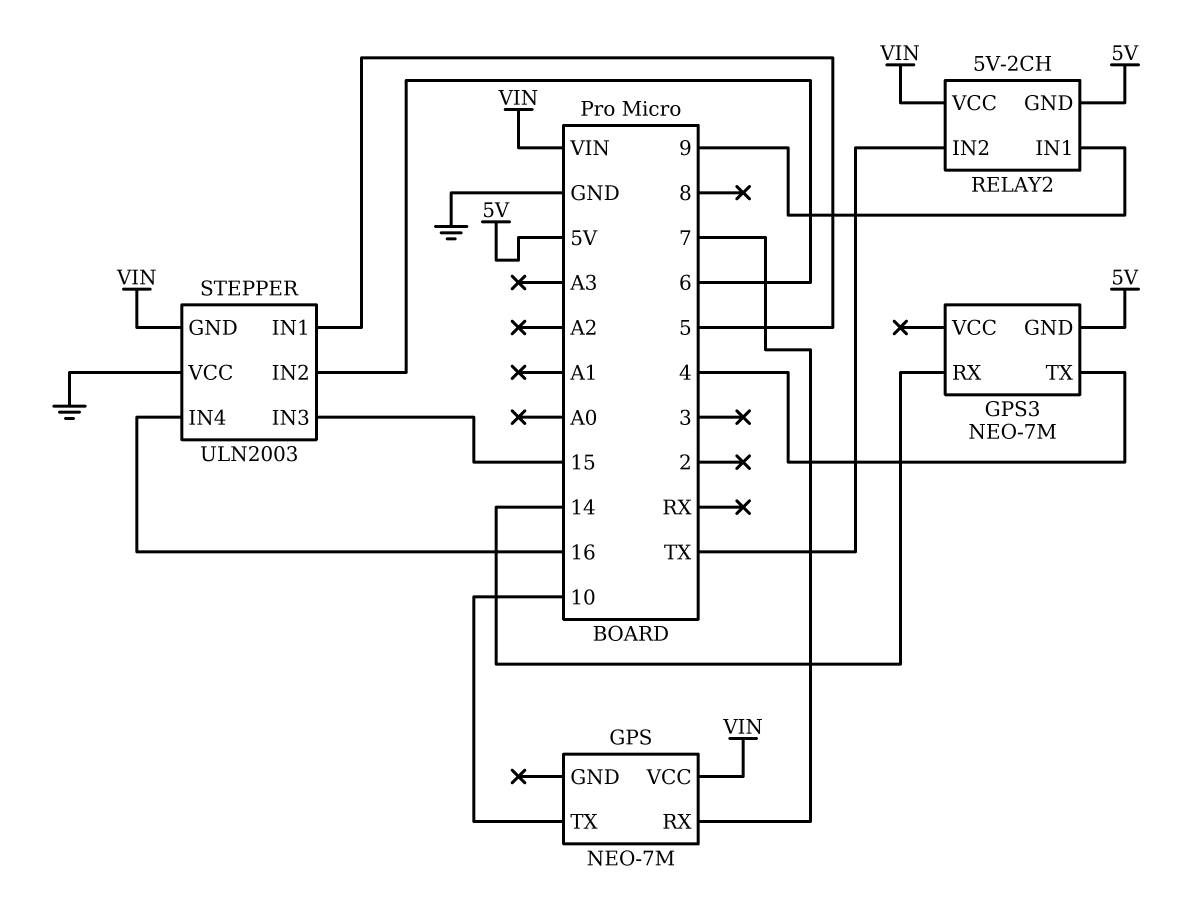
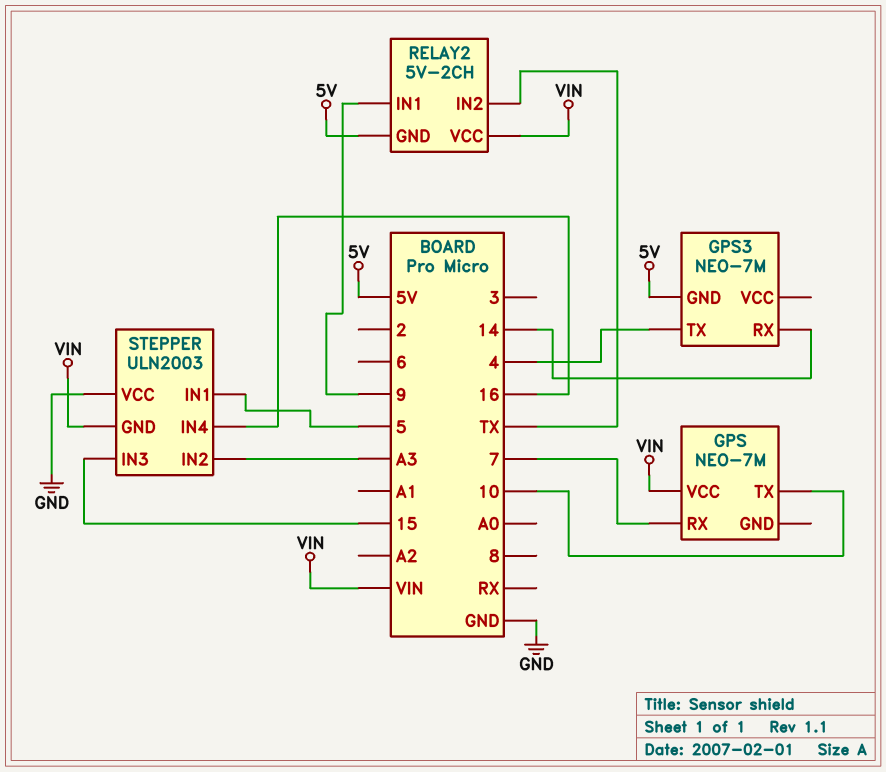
STEPPER pin IN2: 6 -> A3

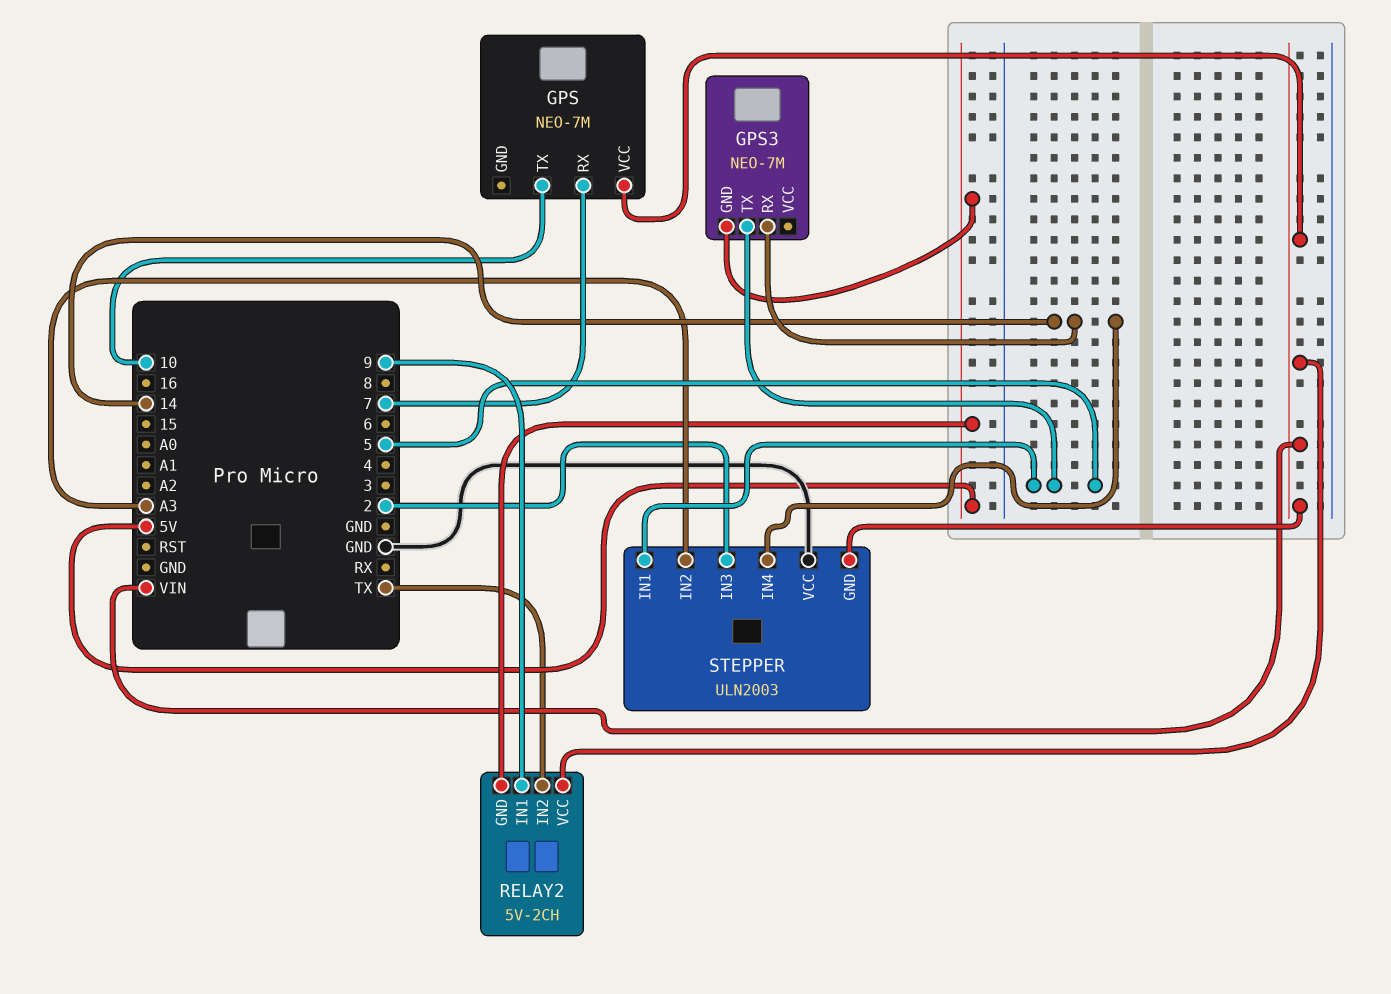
GPS3 pin TX: 4 -> 5
STEPPER pin IN3: 15 -> 2
STEPPER pin IN4: 16 -> 14

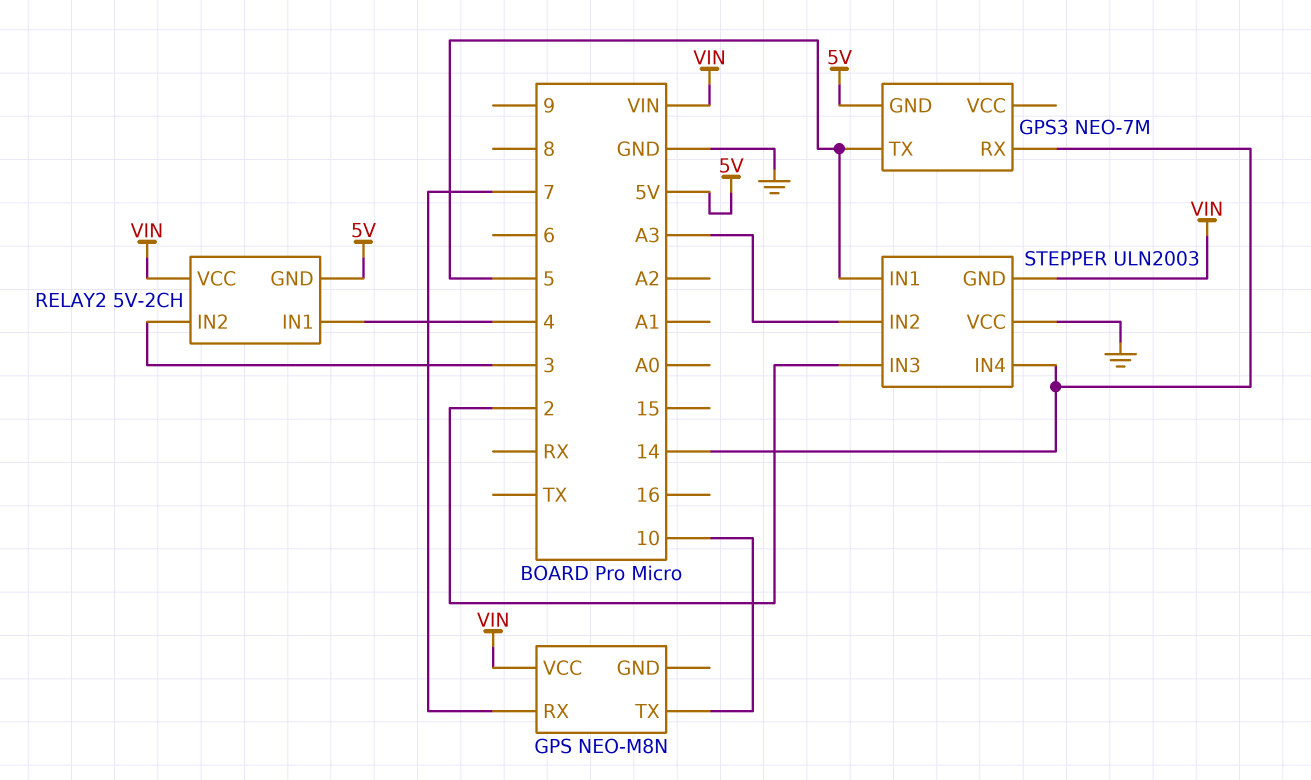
GPS: NEO-7M -> NEO-M8N
RELAY2 pin IN1: 9 -> 4
RELAY2 pin IN2: TX -> 3

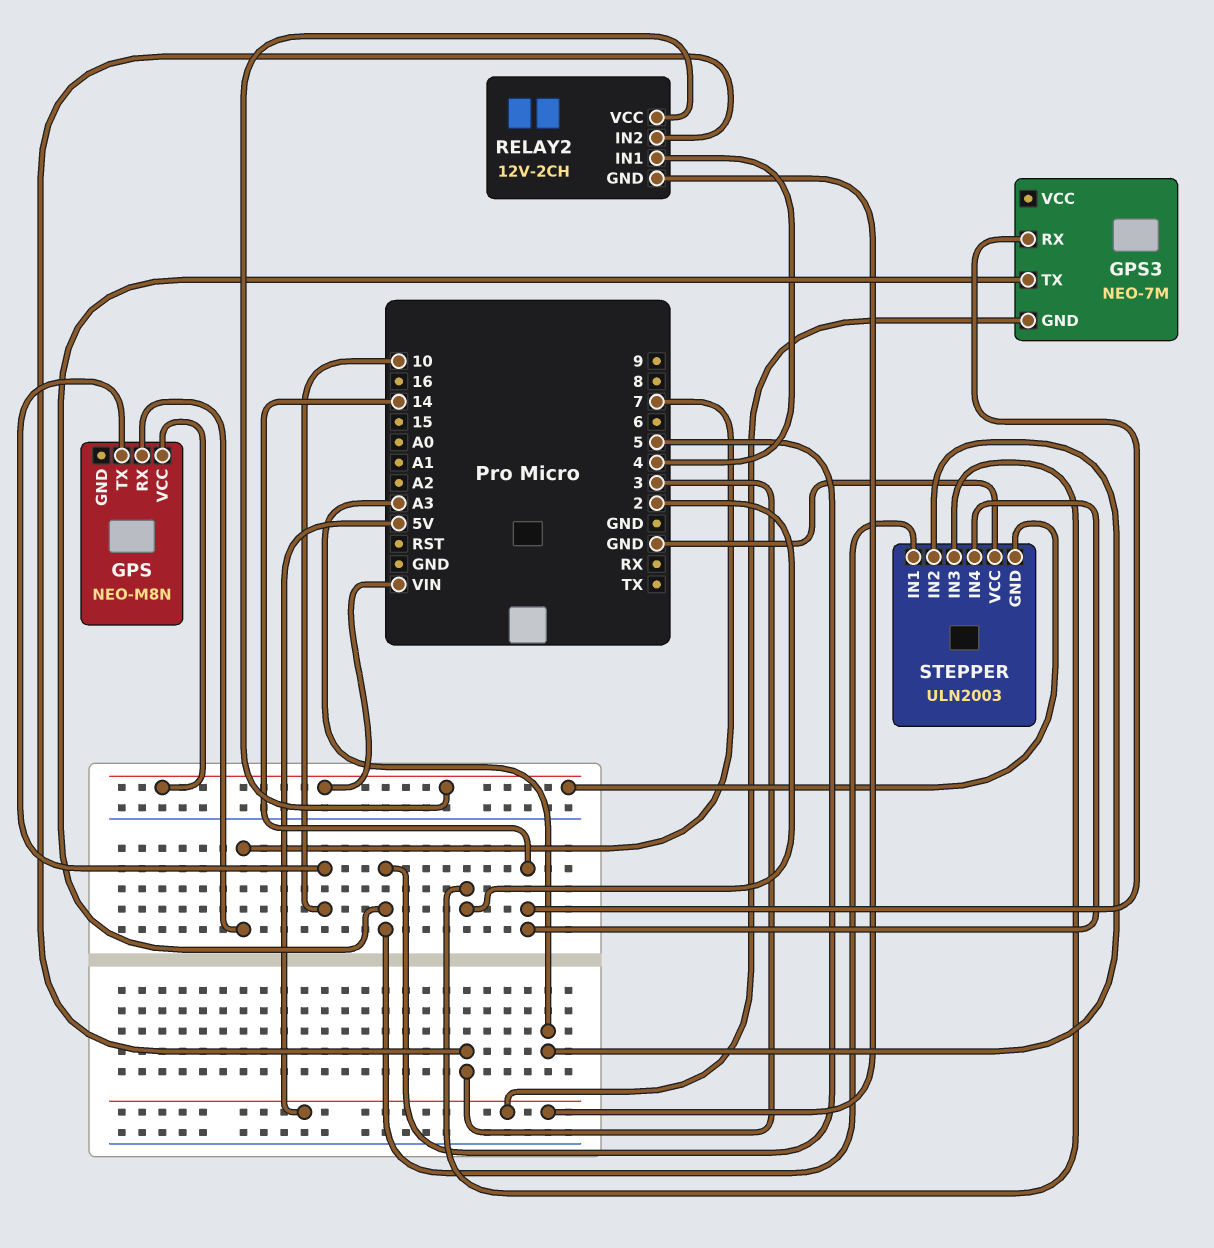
RELAY2: 5V-2CH -> 12V-2CH

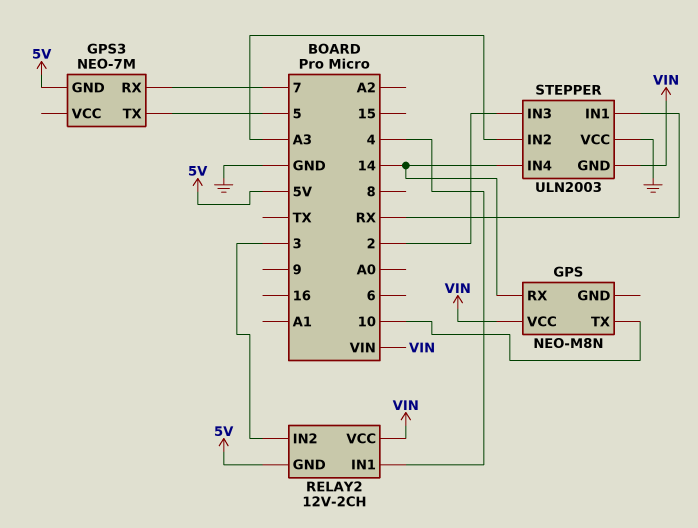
GPS pin RX: 7 -> 14
GPS3 pin RX: 14 -> 7
STEPPER pin IN1: 5 -> RX

